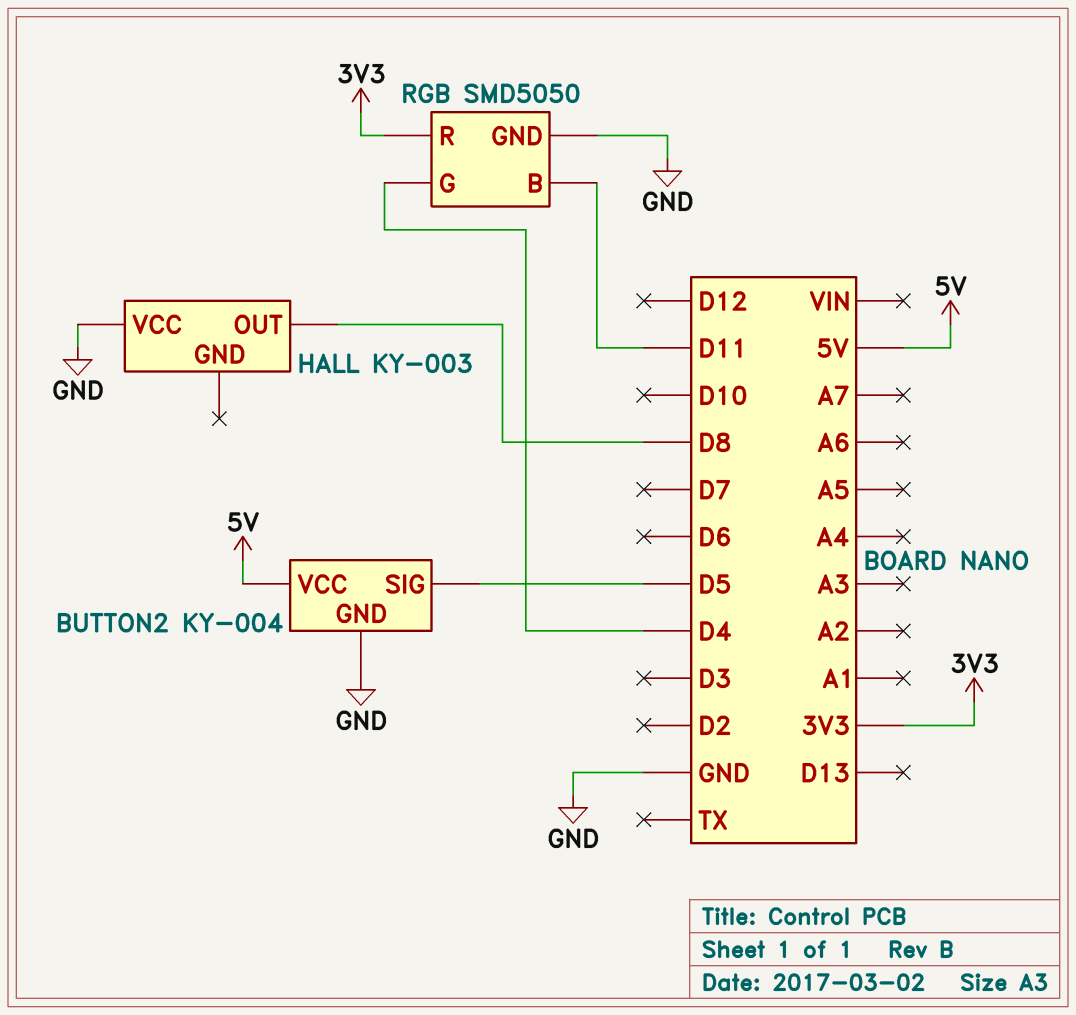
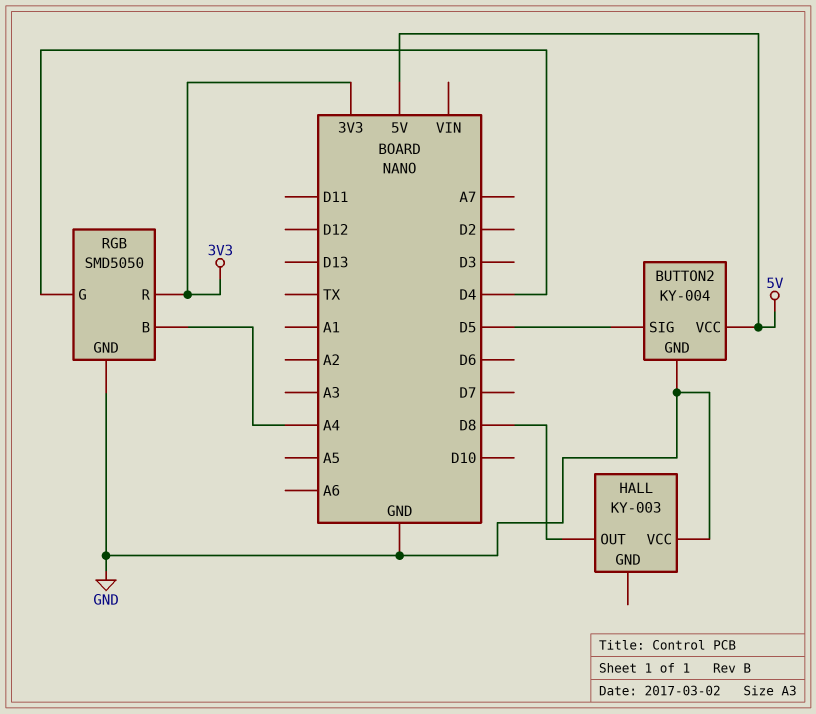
RGB pin B: D11 -> A4

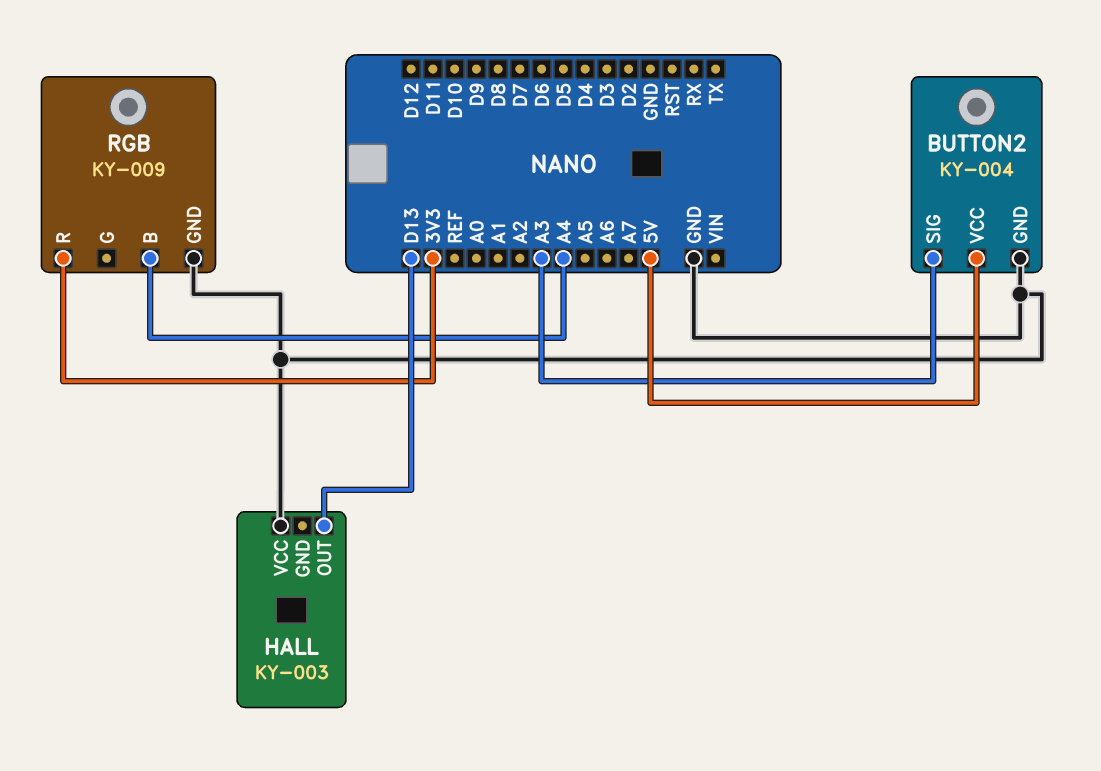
BUTTON2 pin SIG: D5 -> A3
HALL pin OUT: D8 -> D13
RGB: SMD5050 -> KY-009
RGB pin G: D4 -> none

